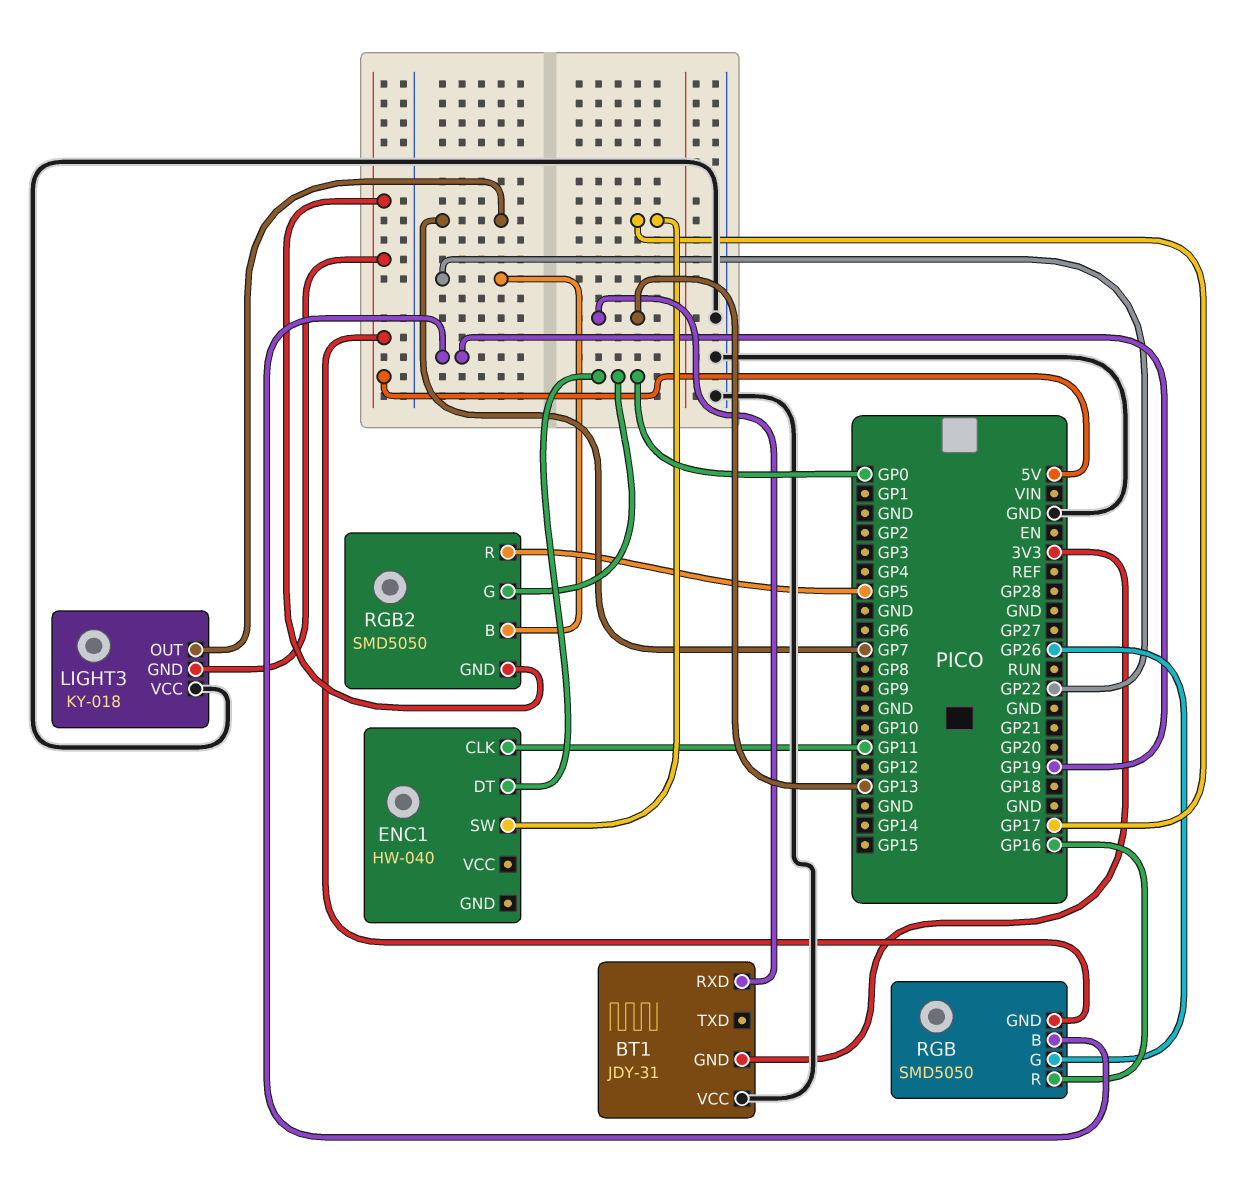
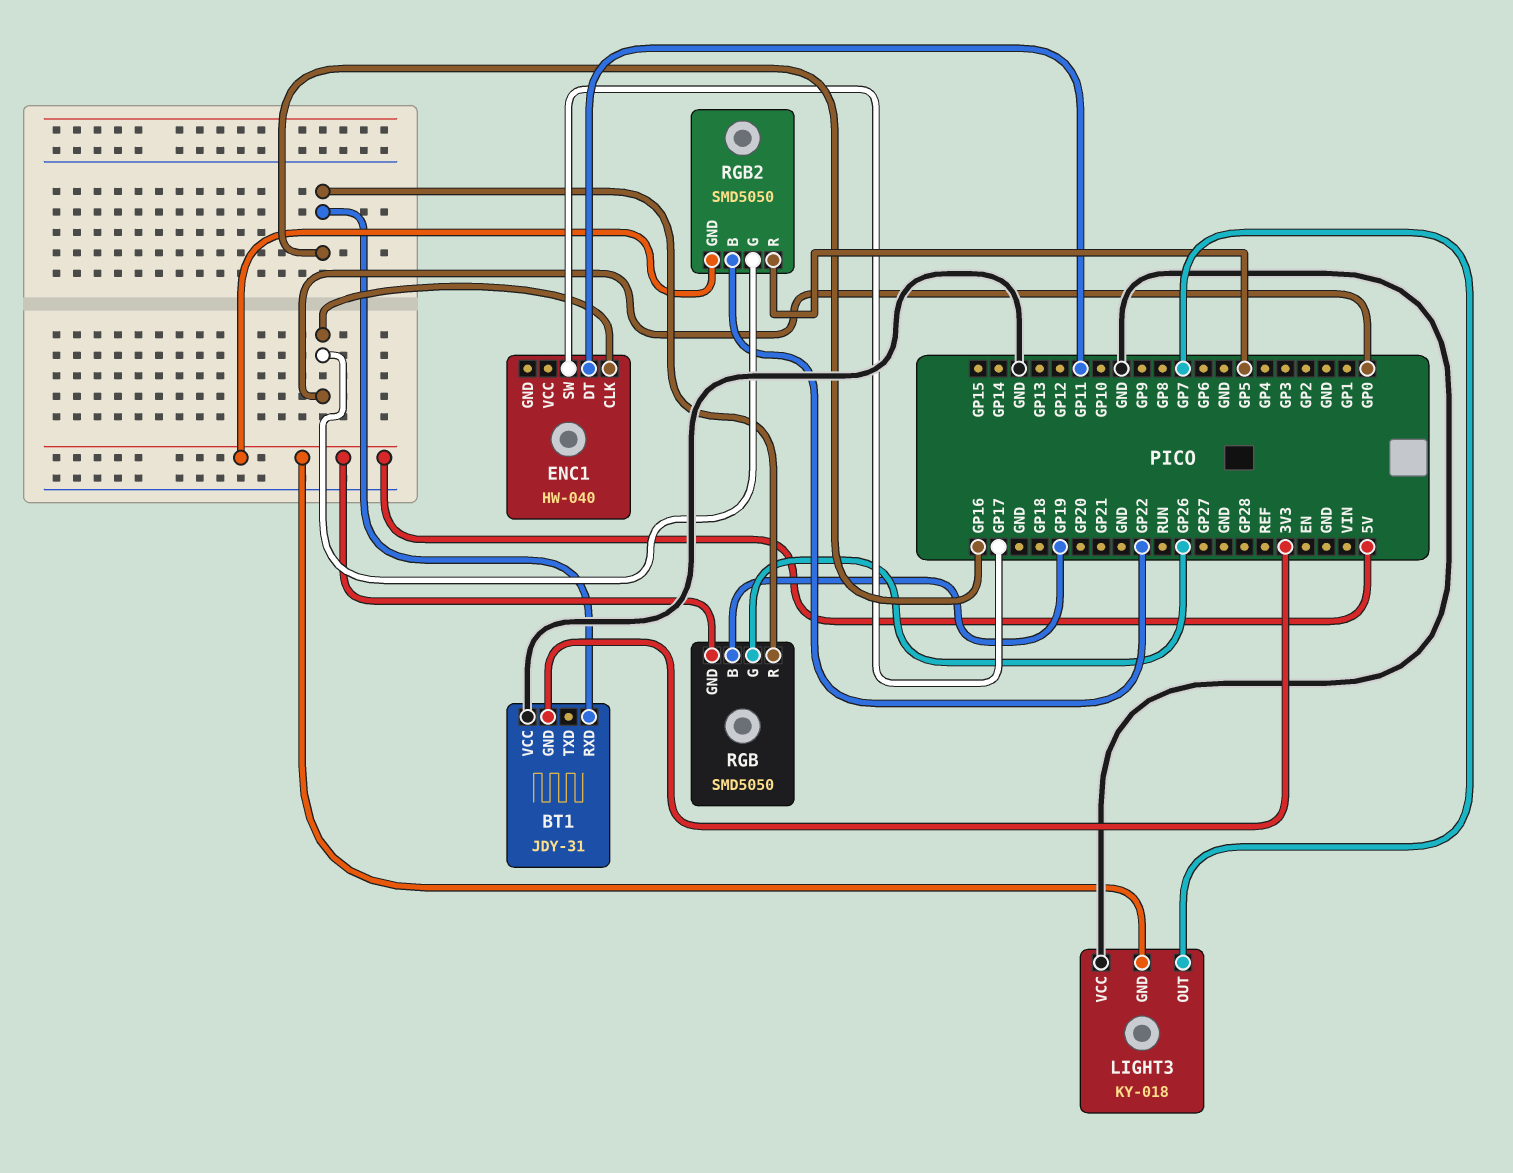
BT1 pin RXD: GP13 -> GP16
ENC1 pin CLK: GP11 -> GP0
ENC1 pin DT: GP0 -> GP11

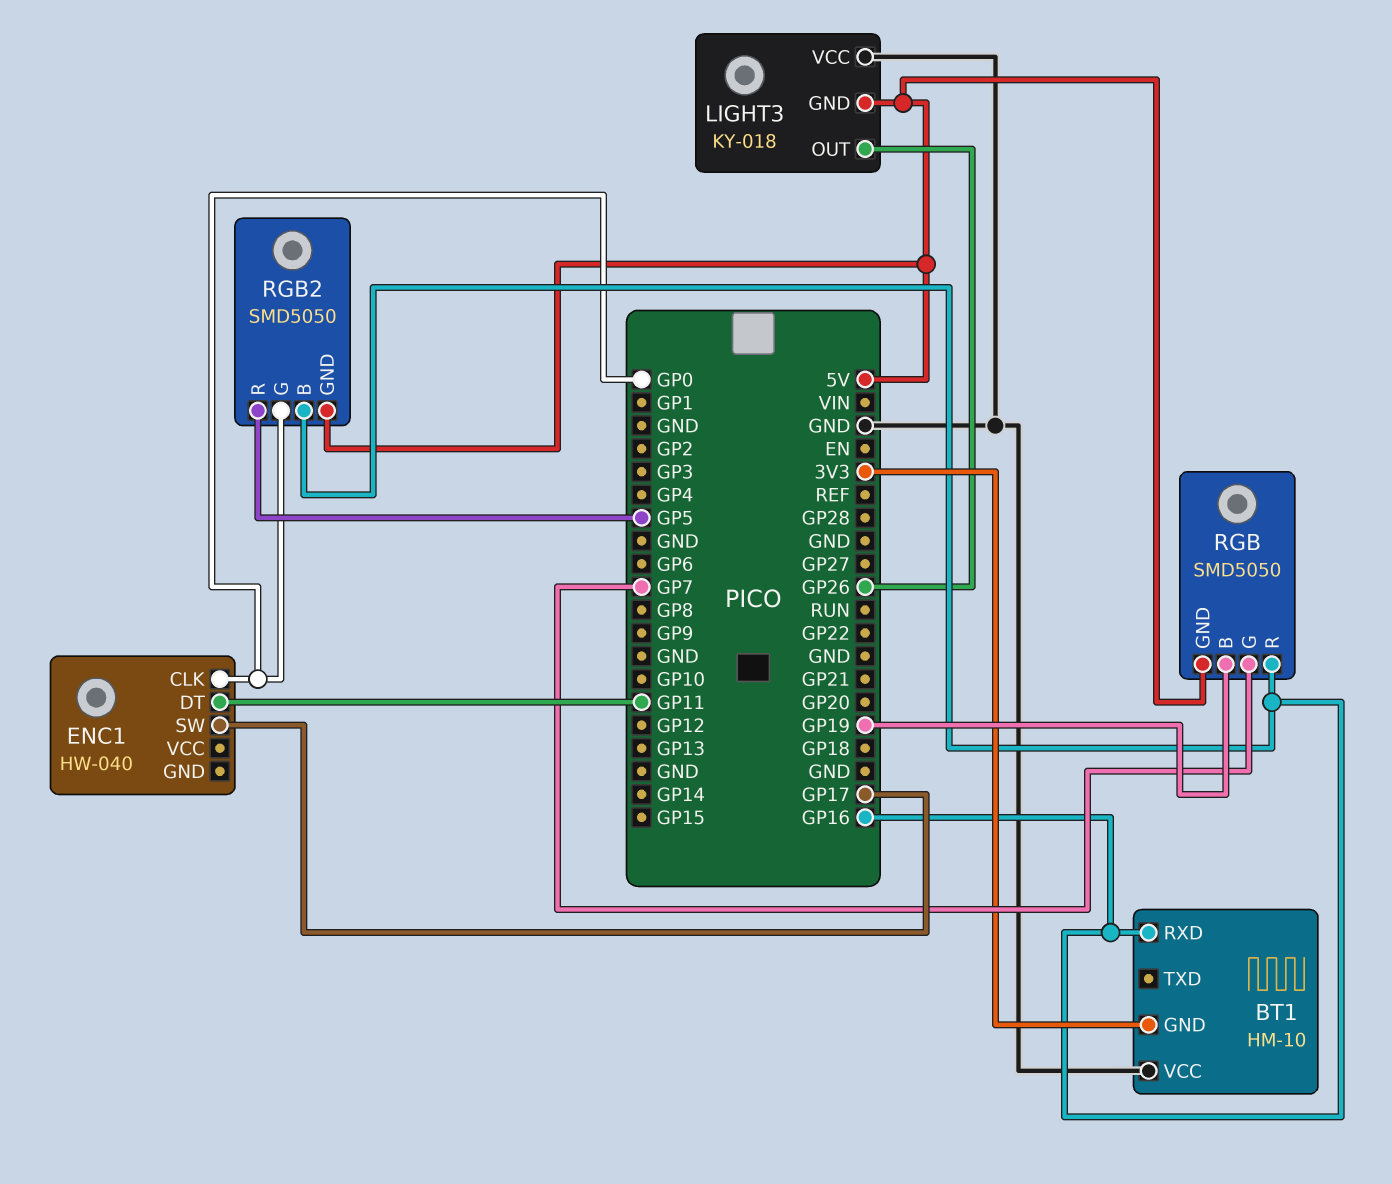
BT1: JDY-31 -> HM-10
LIGHT3 pin OUT: GP7 -> GP26
RGB pin G: GP26 -> GP7
RGB2 pin B: GP22 -> GP16

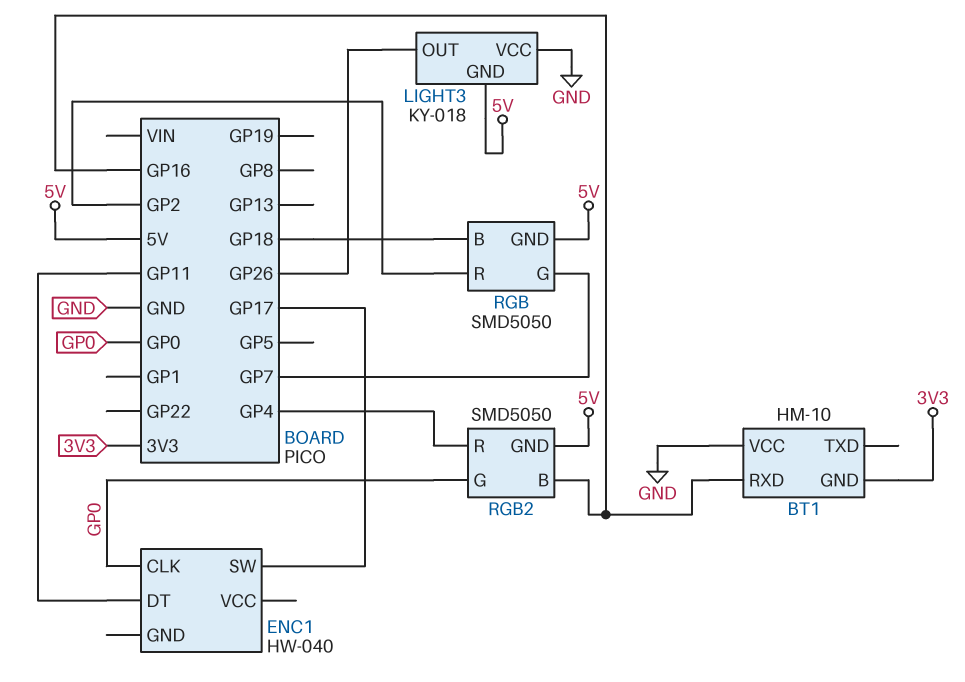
RGB pin B: GP19 -> GP18
RGB pin R: GP16 -> GP2
RGB2 pin R: GP5 -> GP4

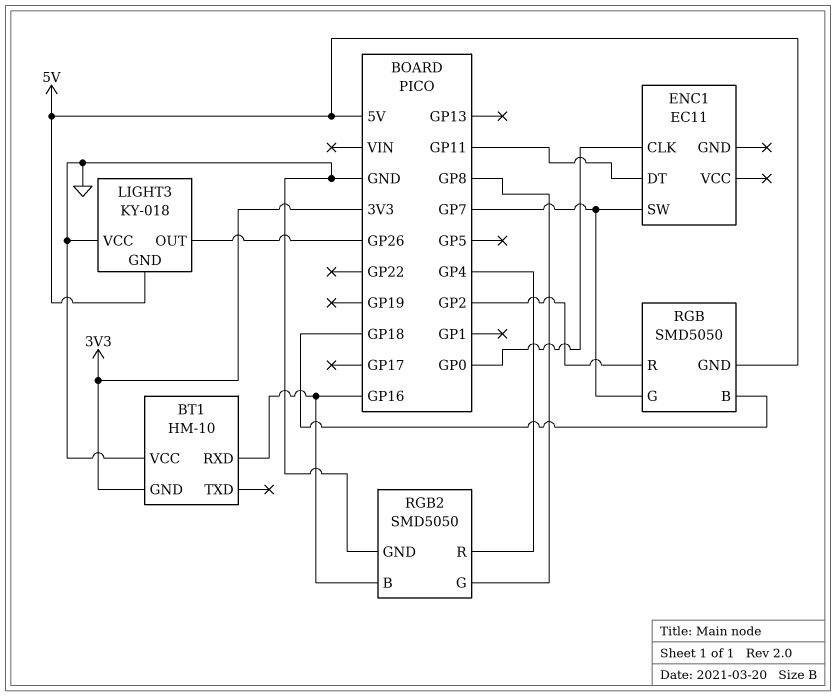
ENC1: HW-040 -> EC11
ENC1 pin SW: GP17 -> GP7
RGB2 pin G: GP0 -> GP8
RGB2 pin GND: 5V -> GND

